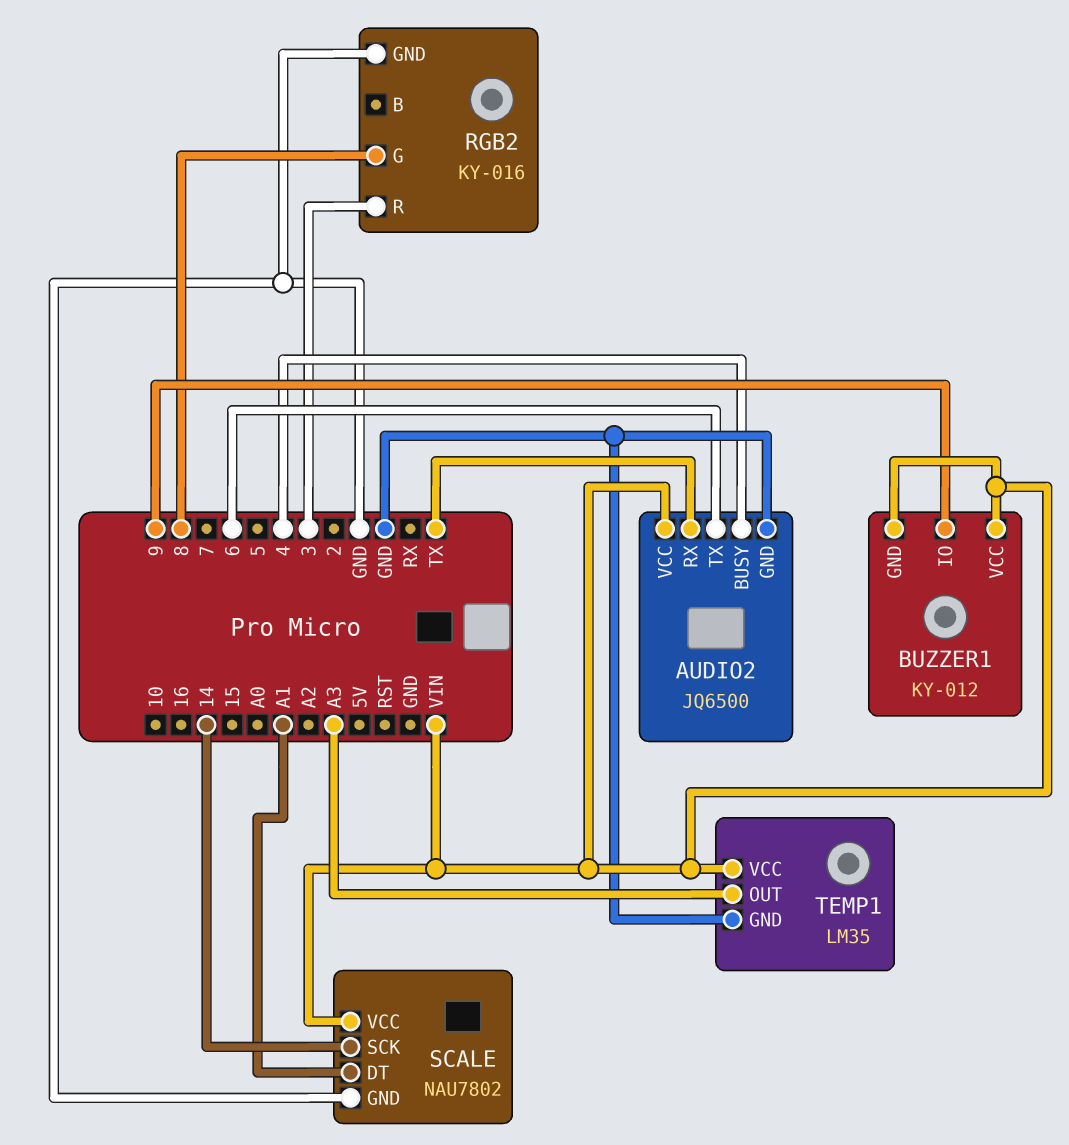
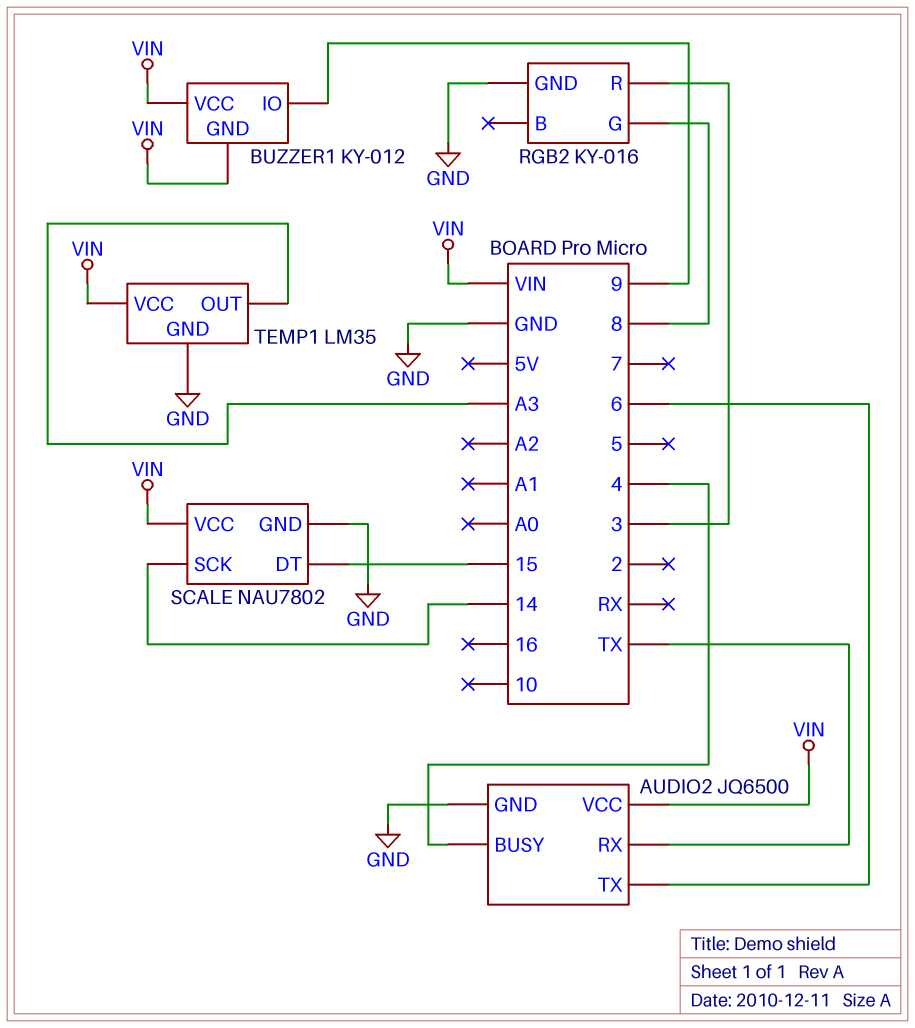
SCALE pin DT: A1 -> 15

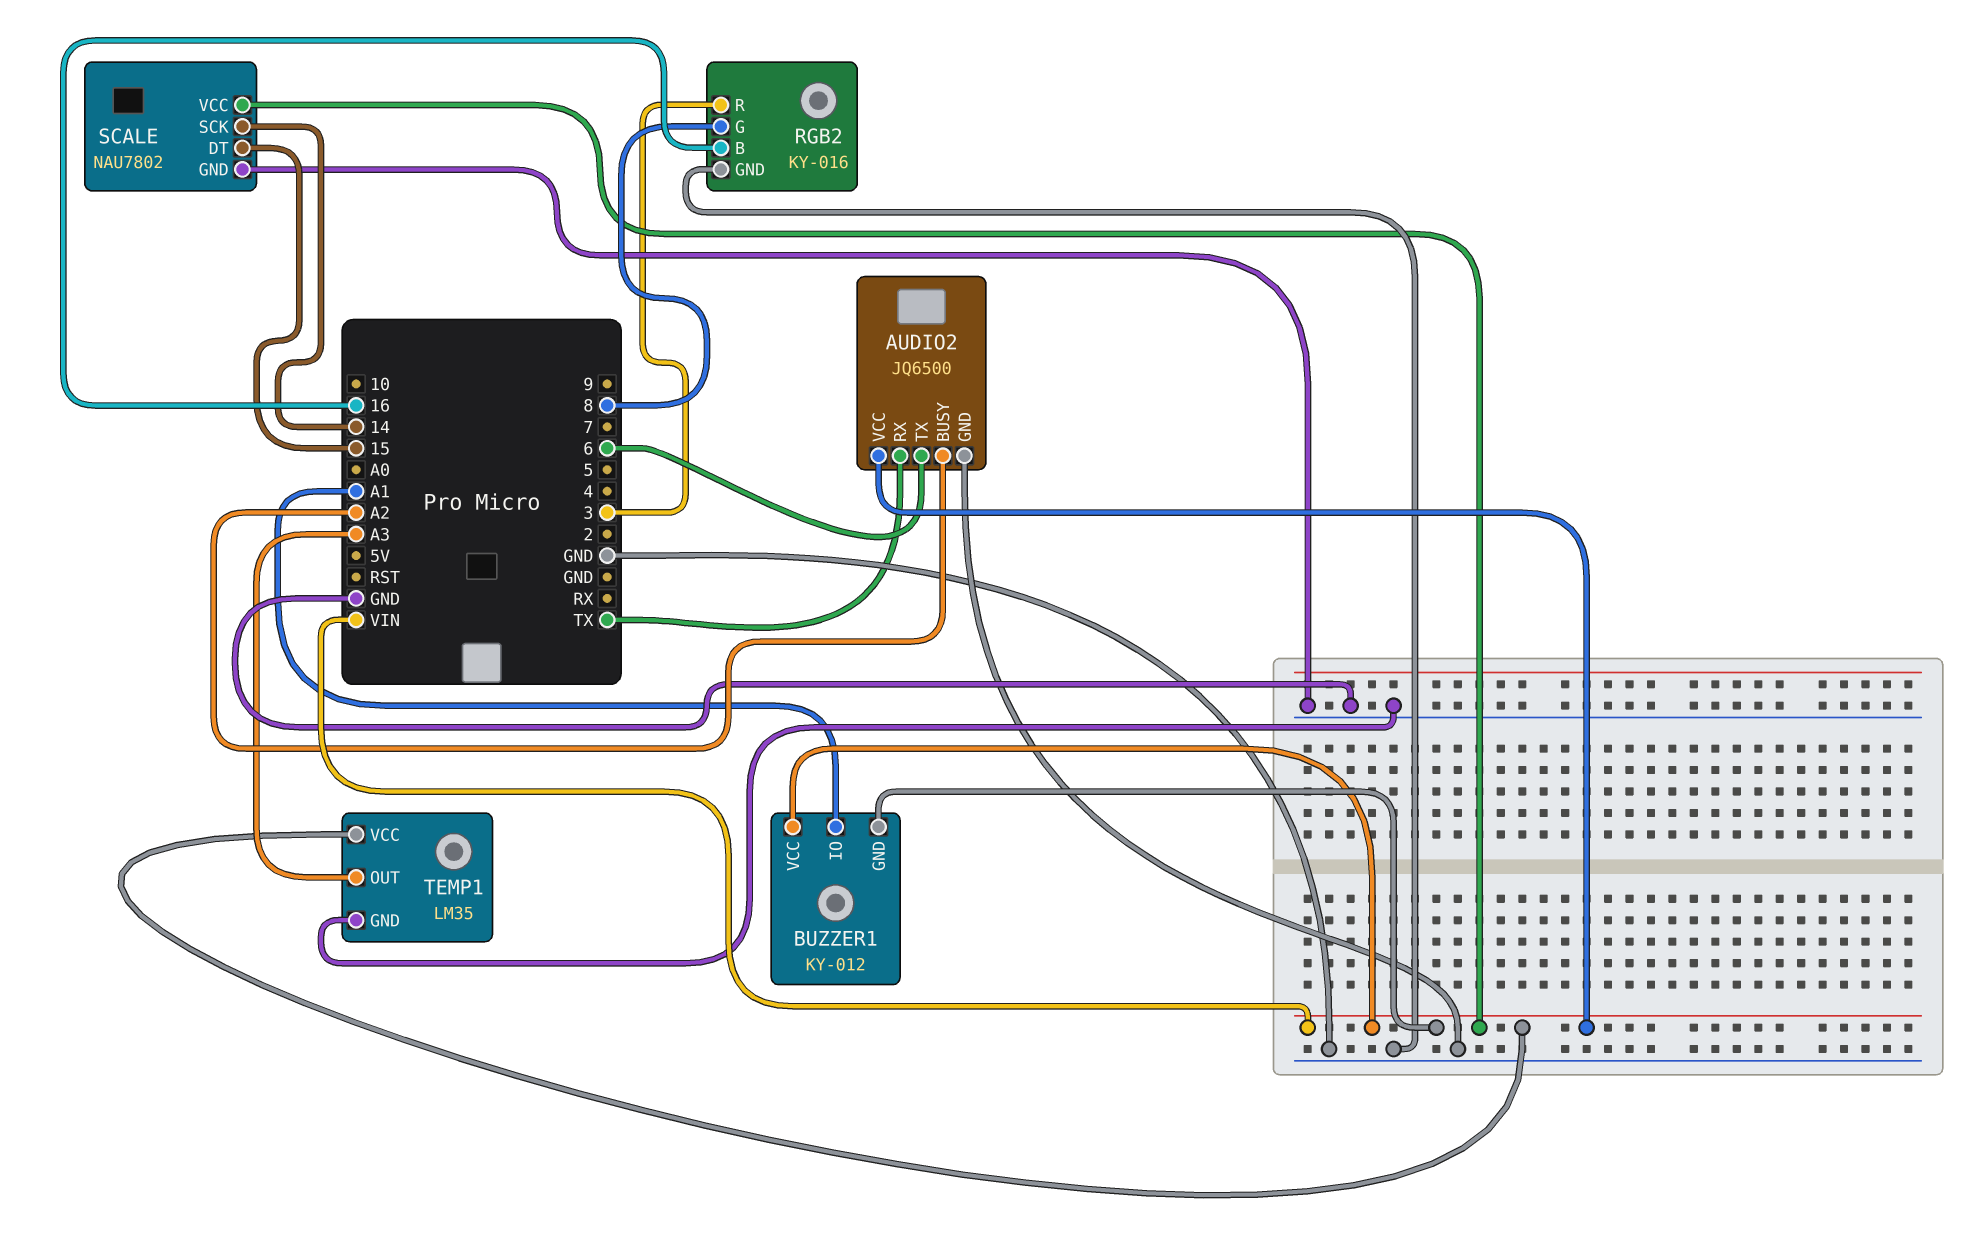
AUDIO2 pin BUSY: 4 -> A2
BUZZER1 pin IO: 9 -> A1
RGB2 pin B: none -> 16

